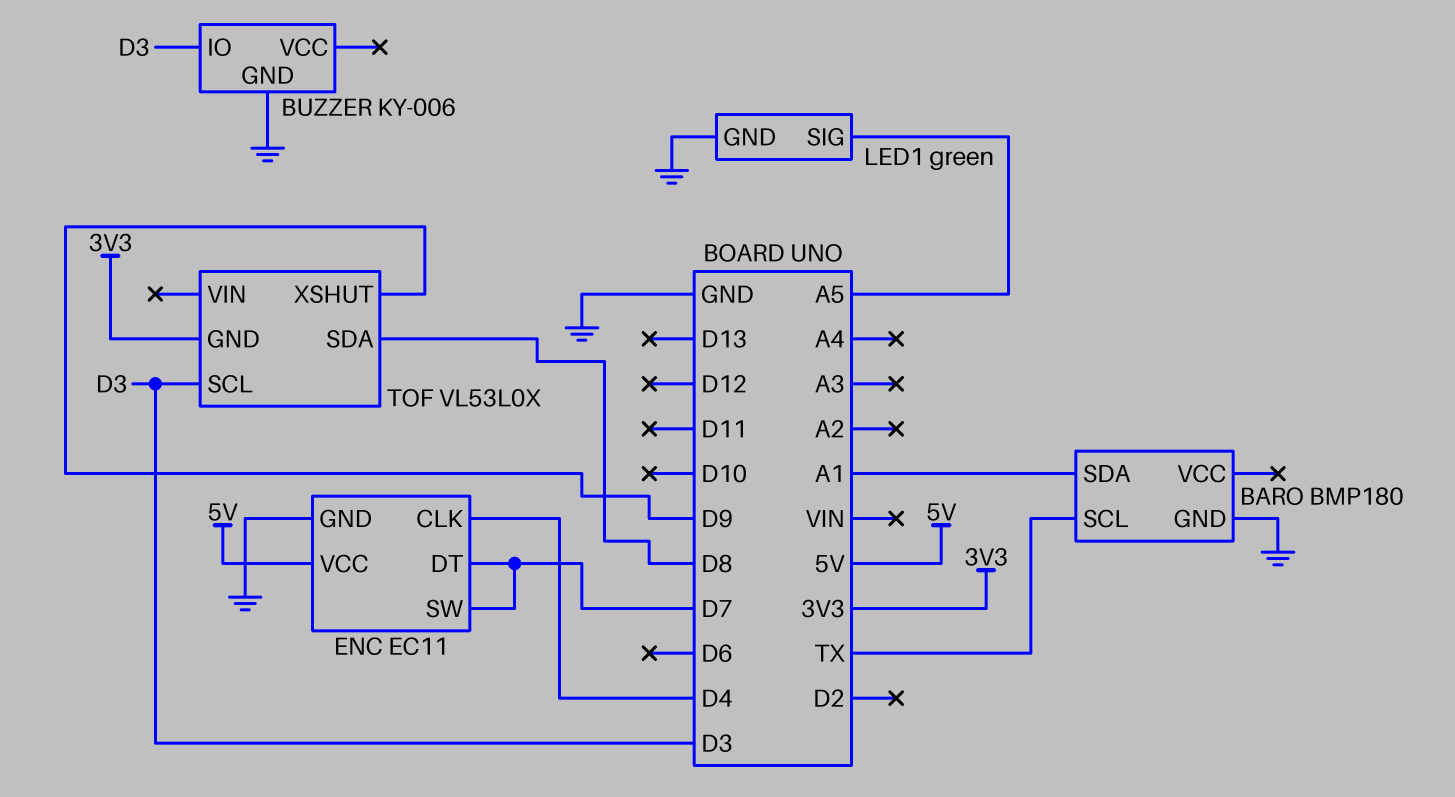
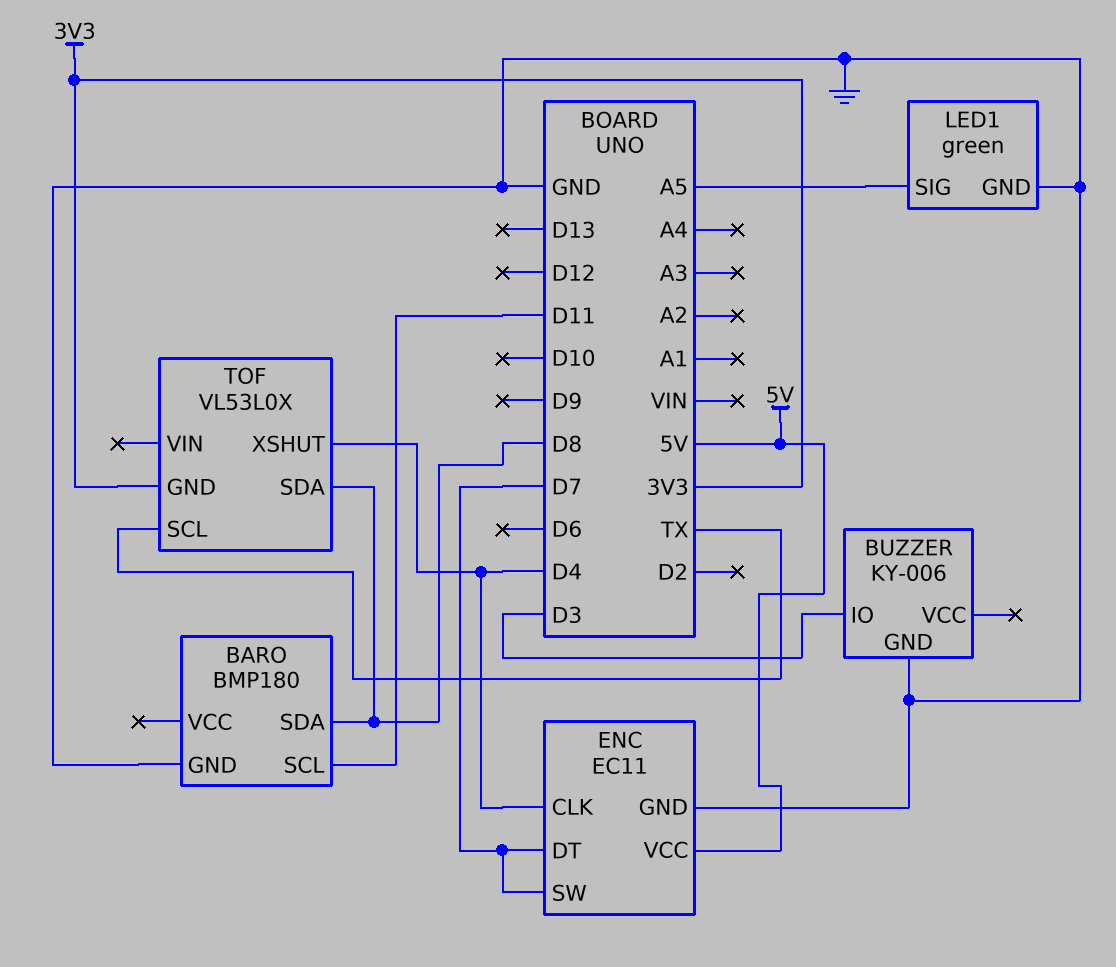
BARO pin SCL: TX -> D11
BARO pin SDA: A1 -> D8
TOF pin SCL: D3 -> TX
TOF pin XSHUT: D9 -> D4

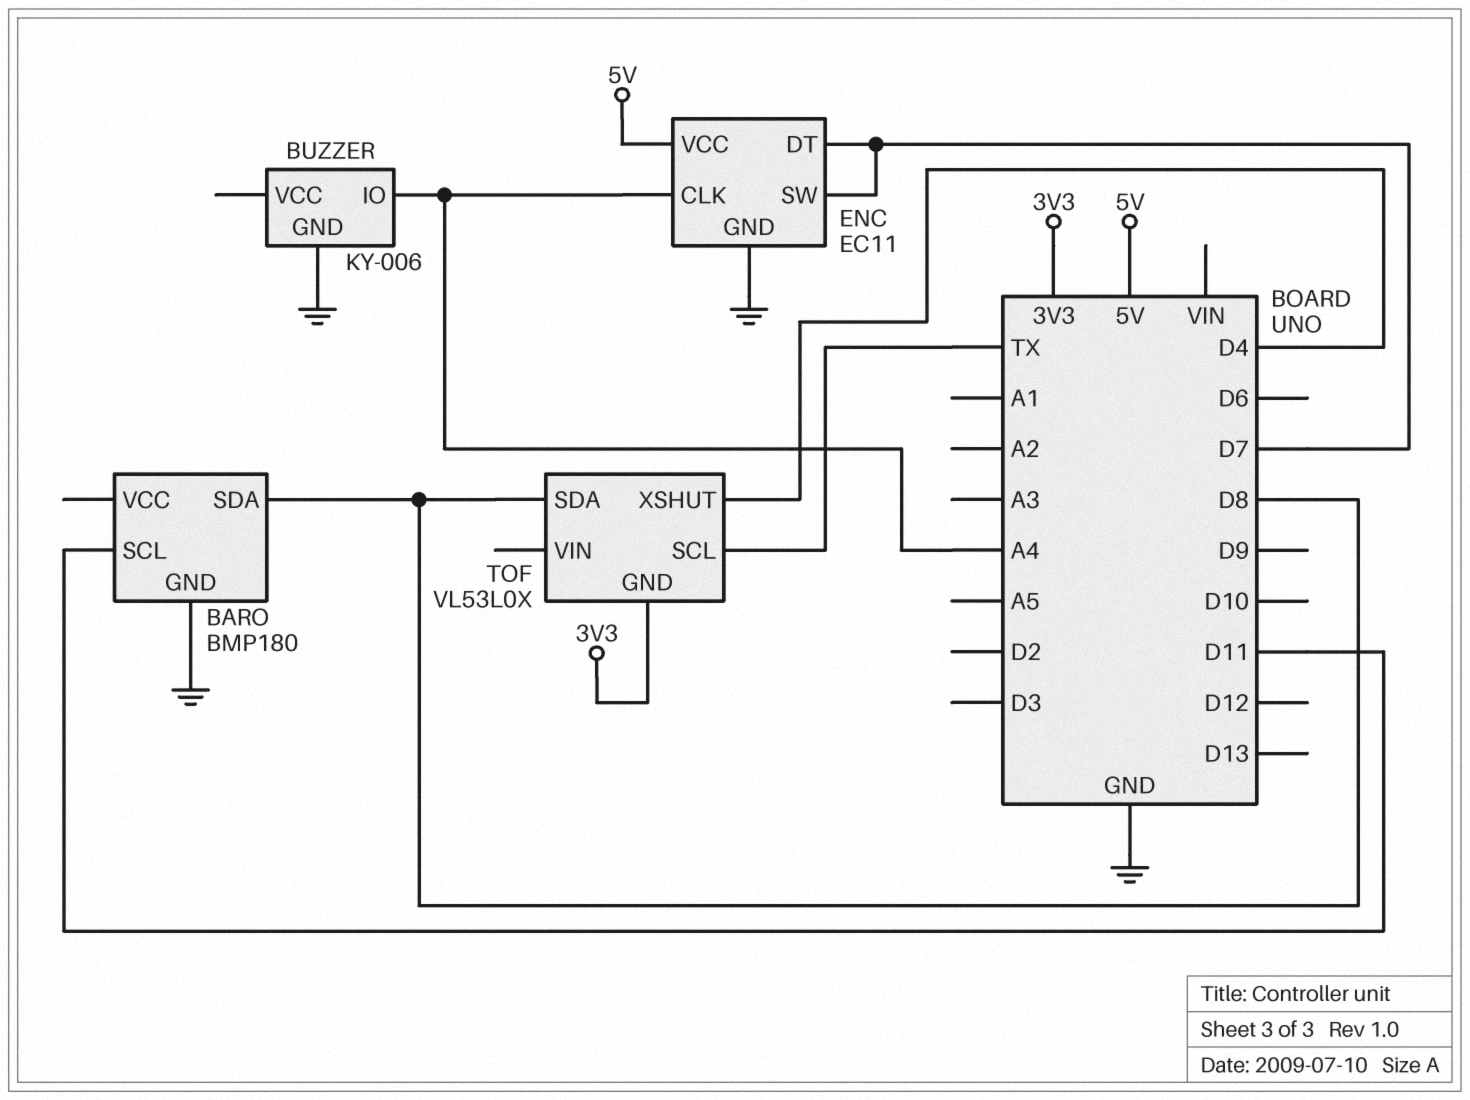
BUZZER pin IO: D3 -> A4
ENC pin CLK: D4 -> A4
LED1: green -> none
LED1 pin GND: GND -> none
LED1 pin SIG: A5 -> none

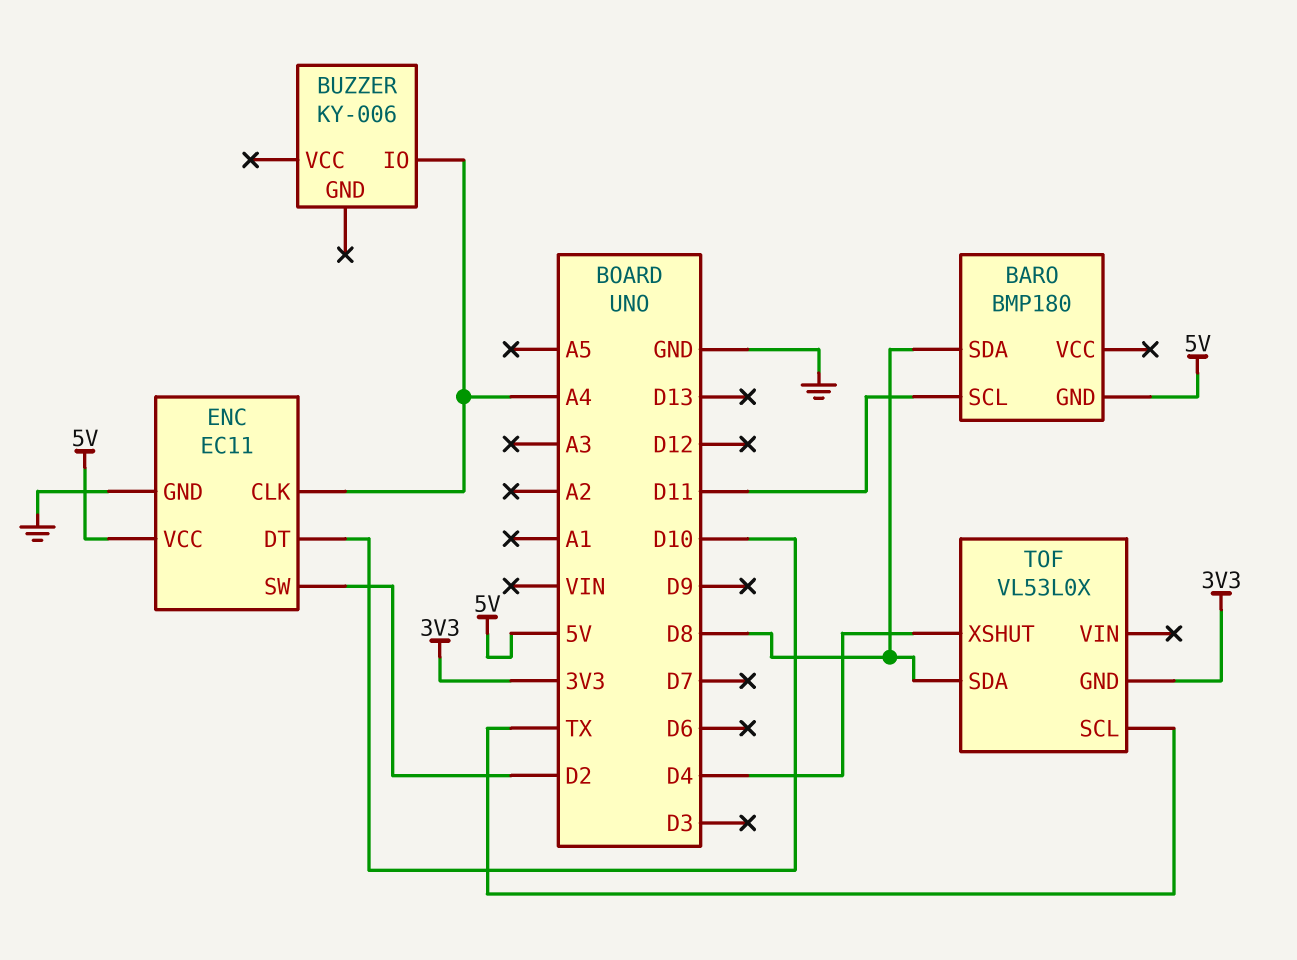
BARO pin GND: GND -> 5V
BUZZER pin GND: GND -> none
ENC pin DT: D7 -> D10
ENC pin SW: D7 -> D2

